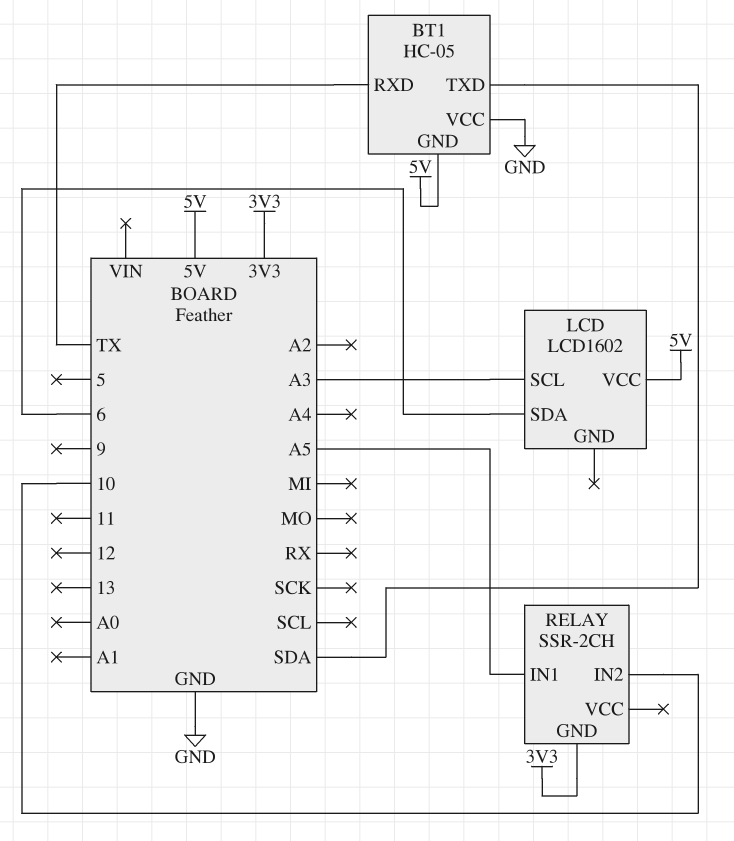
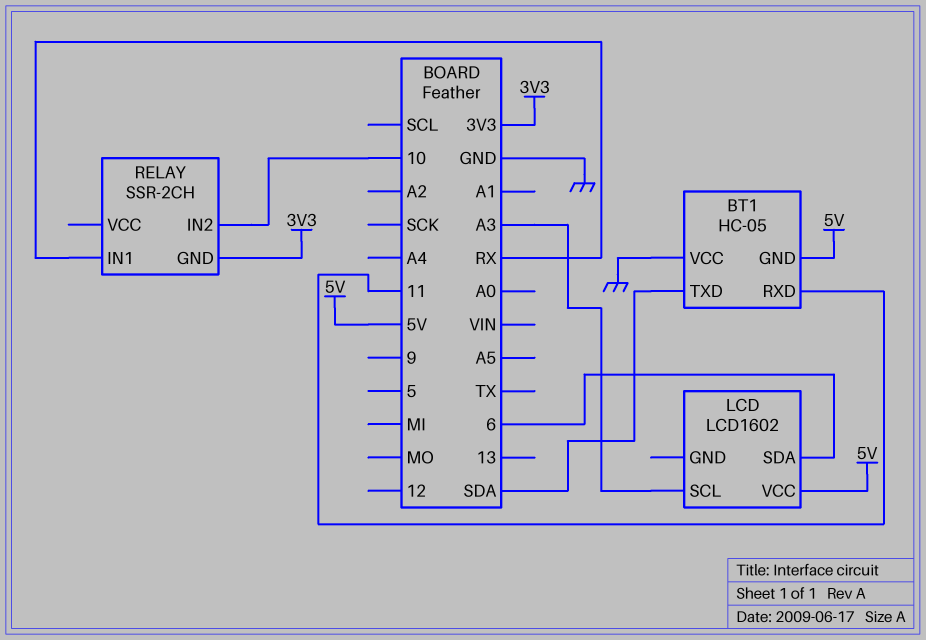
BT1 pin RXD: TX -> 11
RELAY pin IN1: A5 -> RX

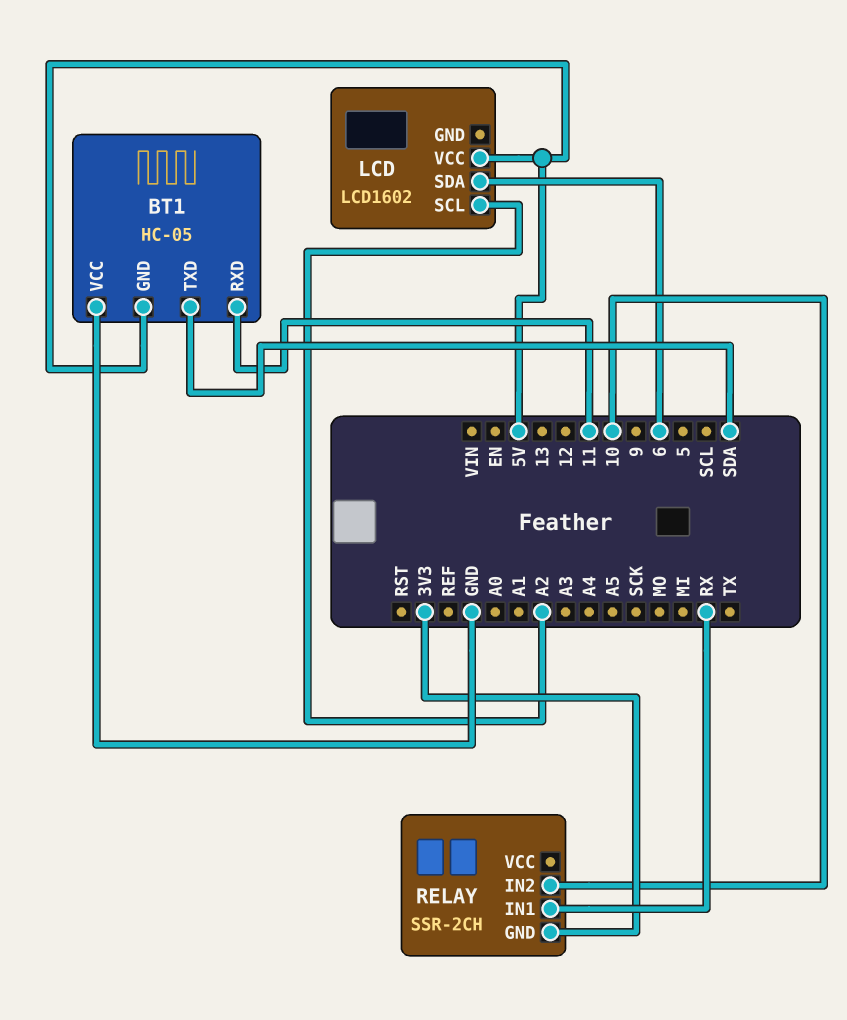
LCD pin SCL: A3 -> A2

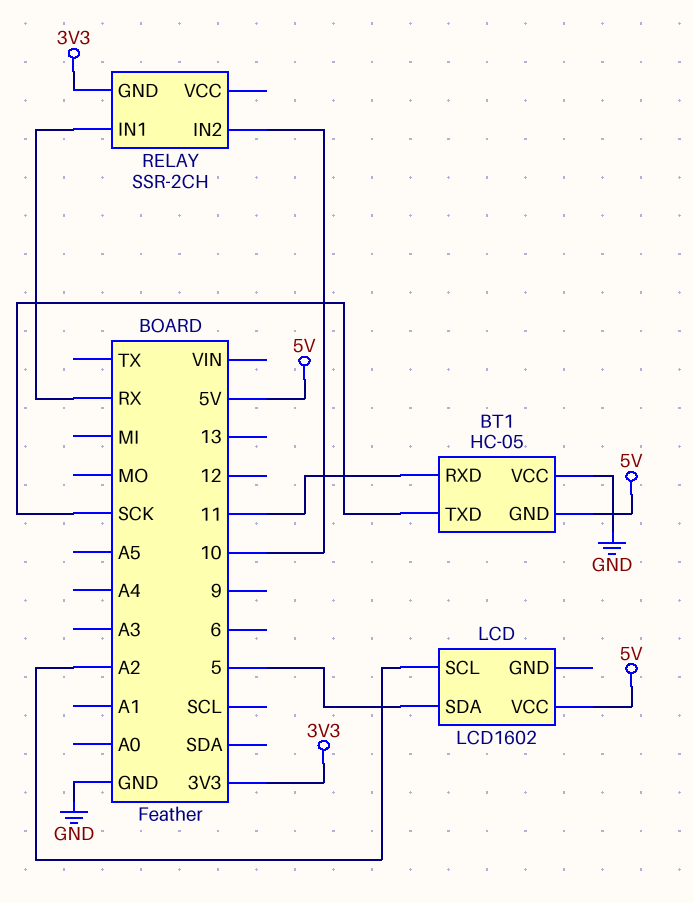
BT1 pin TXD: SDA -> SCK
LCD pin SDA: 6 -> 5

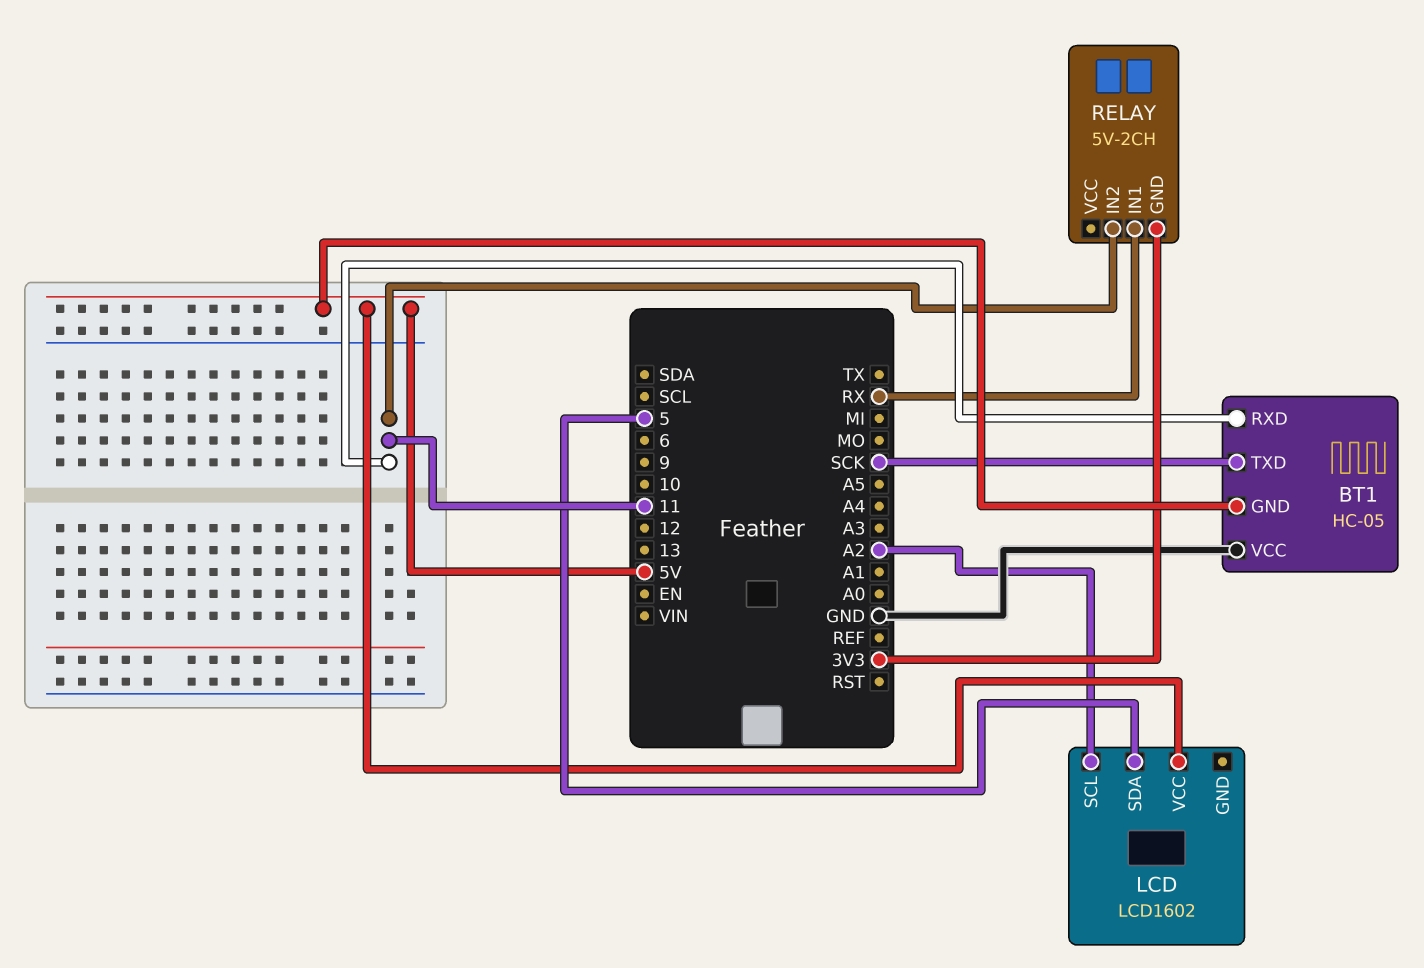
RELAY: SSR-2CH -> 5V-2CH
RELAY pin IN2: 10 -> 11

